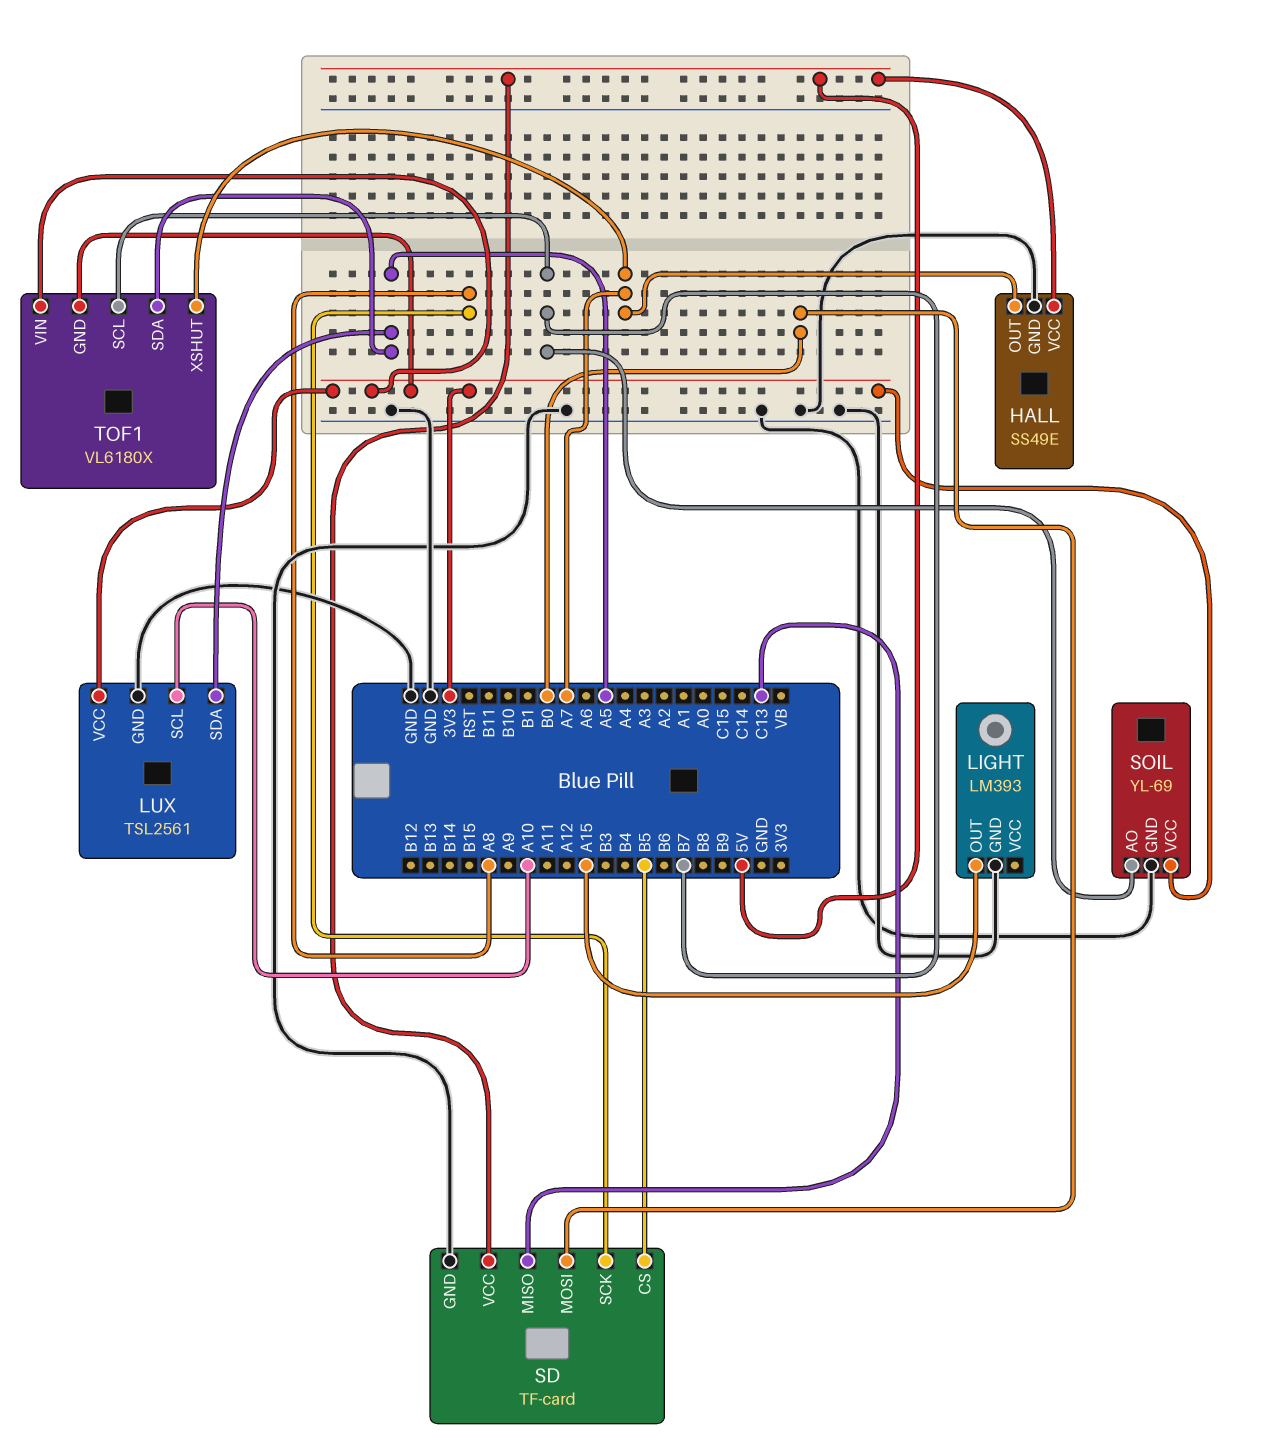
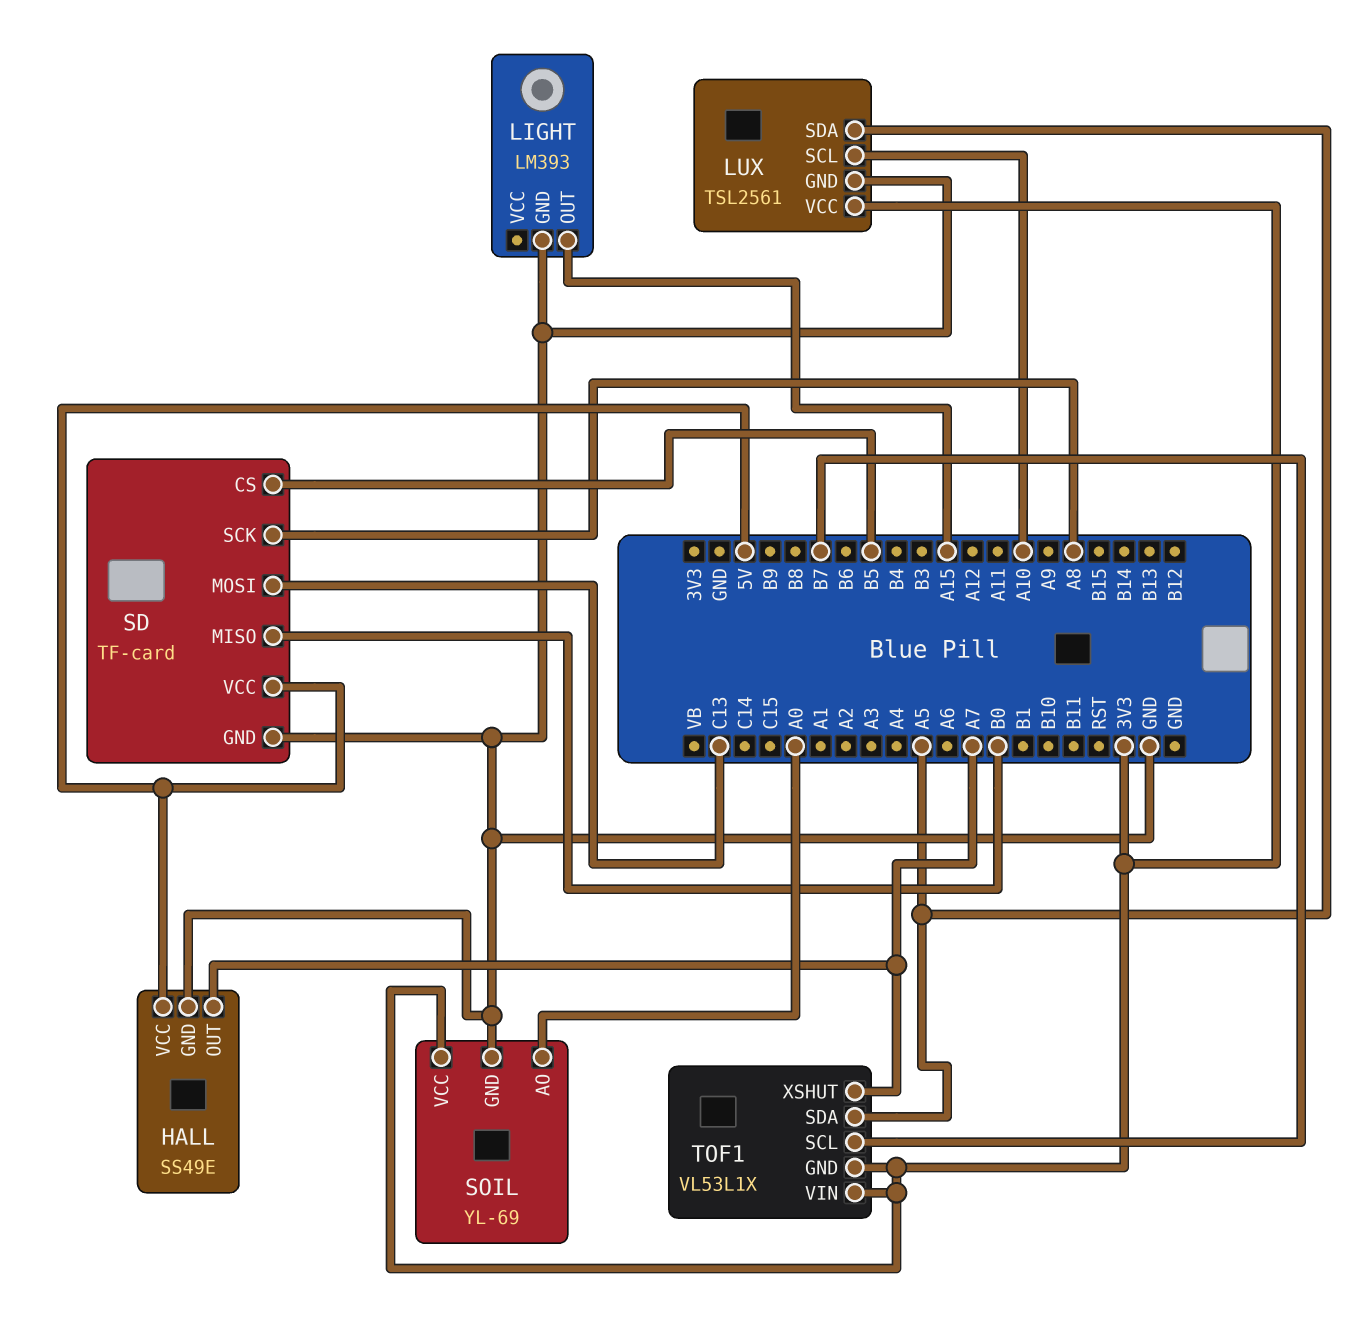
SD pin MISO: C13 -> B0
SD pin MOSI: B0 -> C13
SOIL pin AO: B7 -> A0
TOF1: VL6180X -> VL53L1X

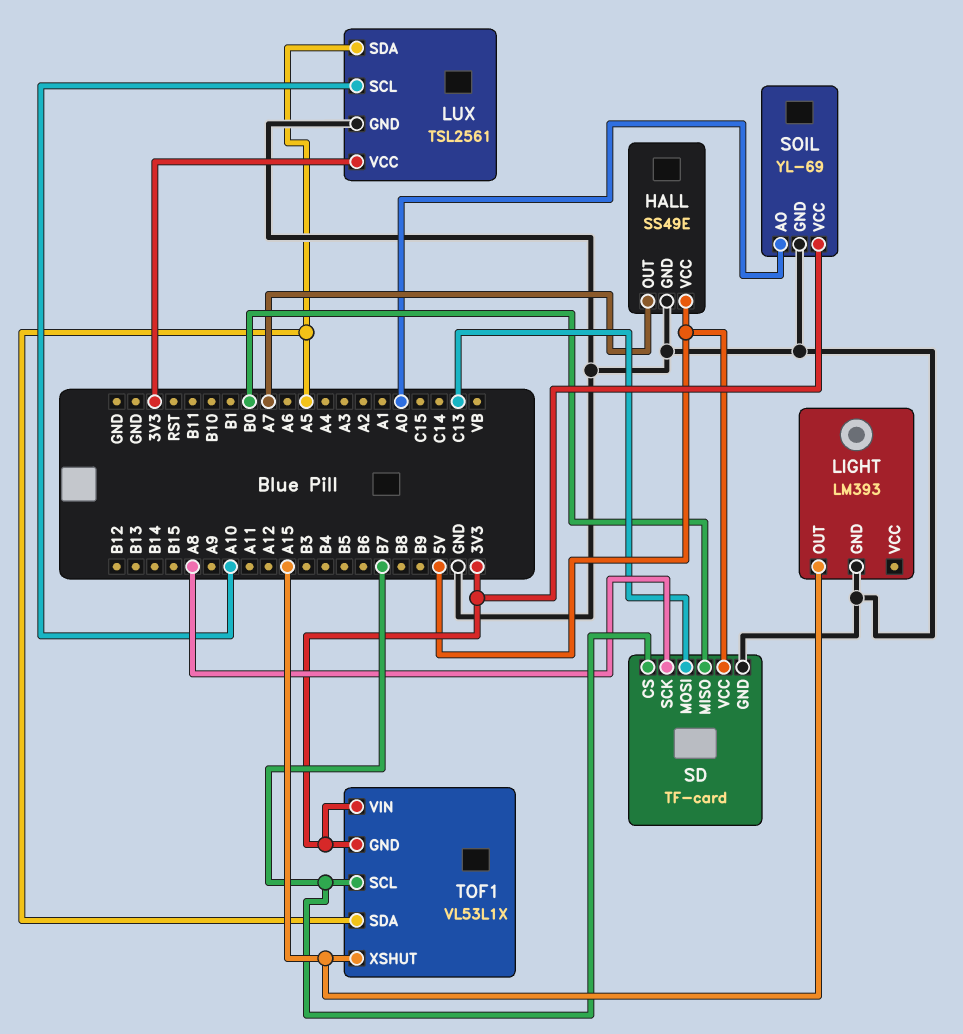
SD pin CS: B5 -> B7
TOF1 pin XSHUT: A7 -> A15

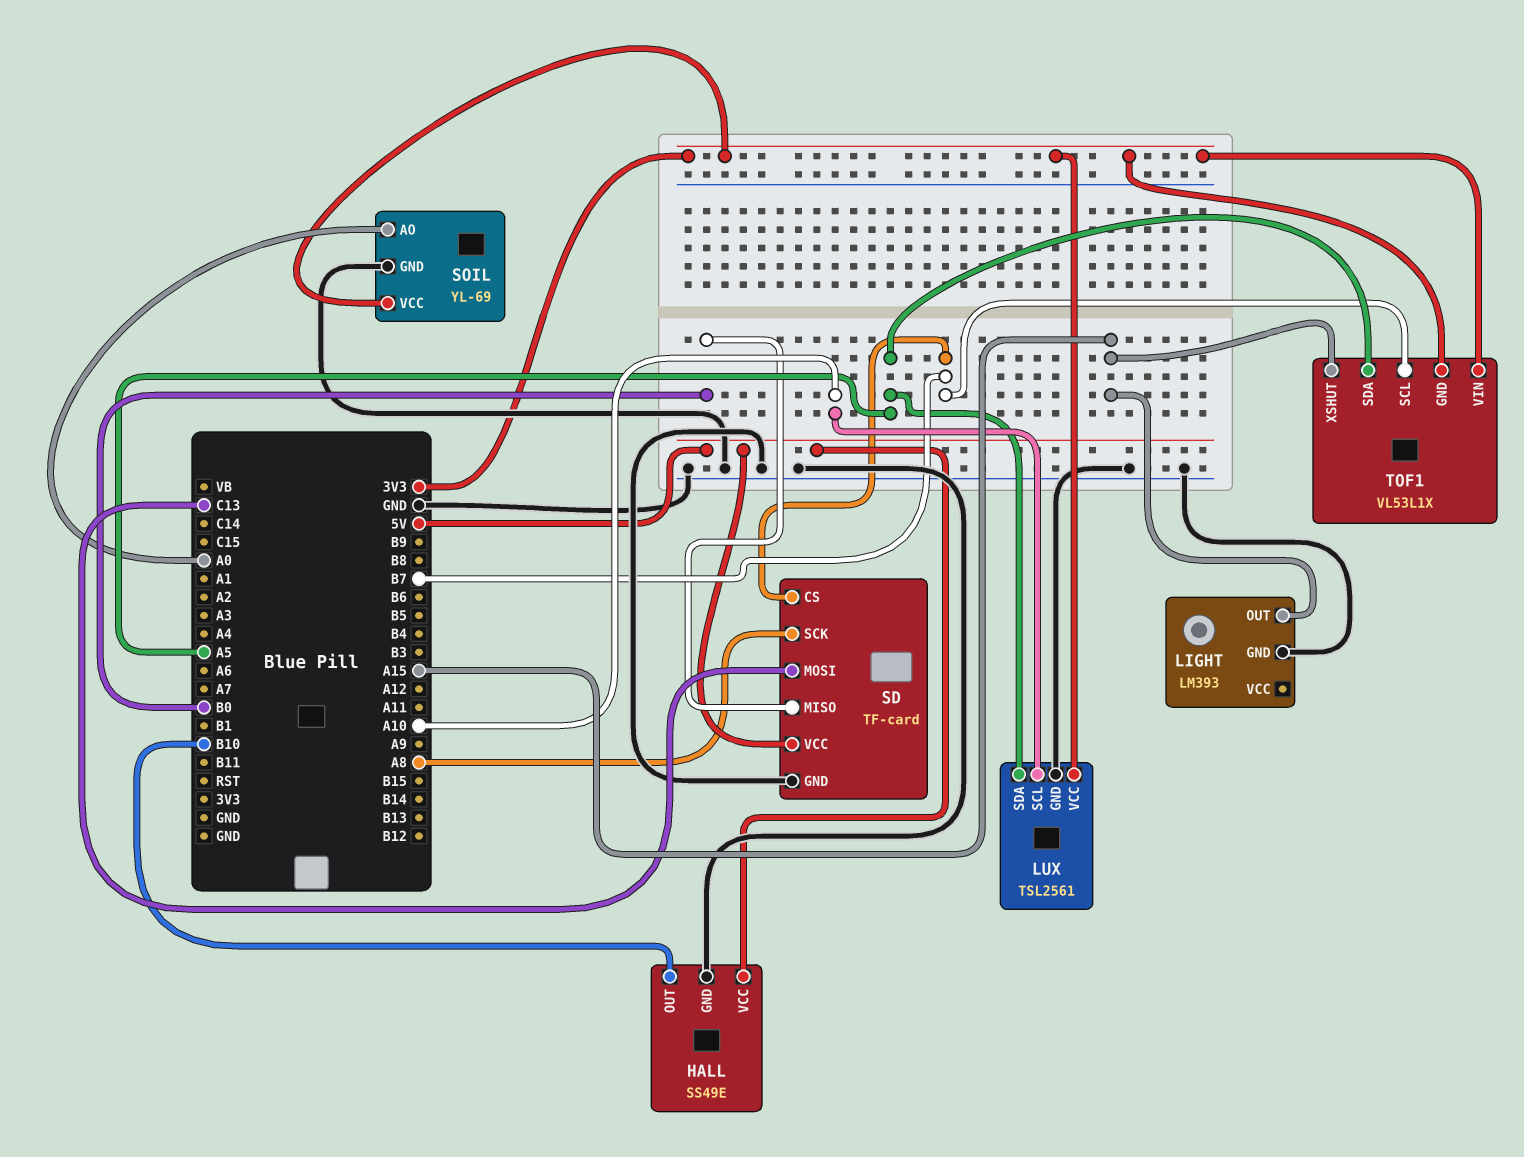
HALL pin OUT: A7 -> B10

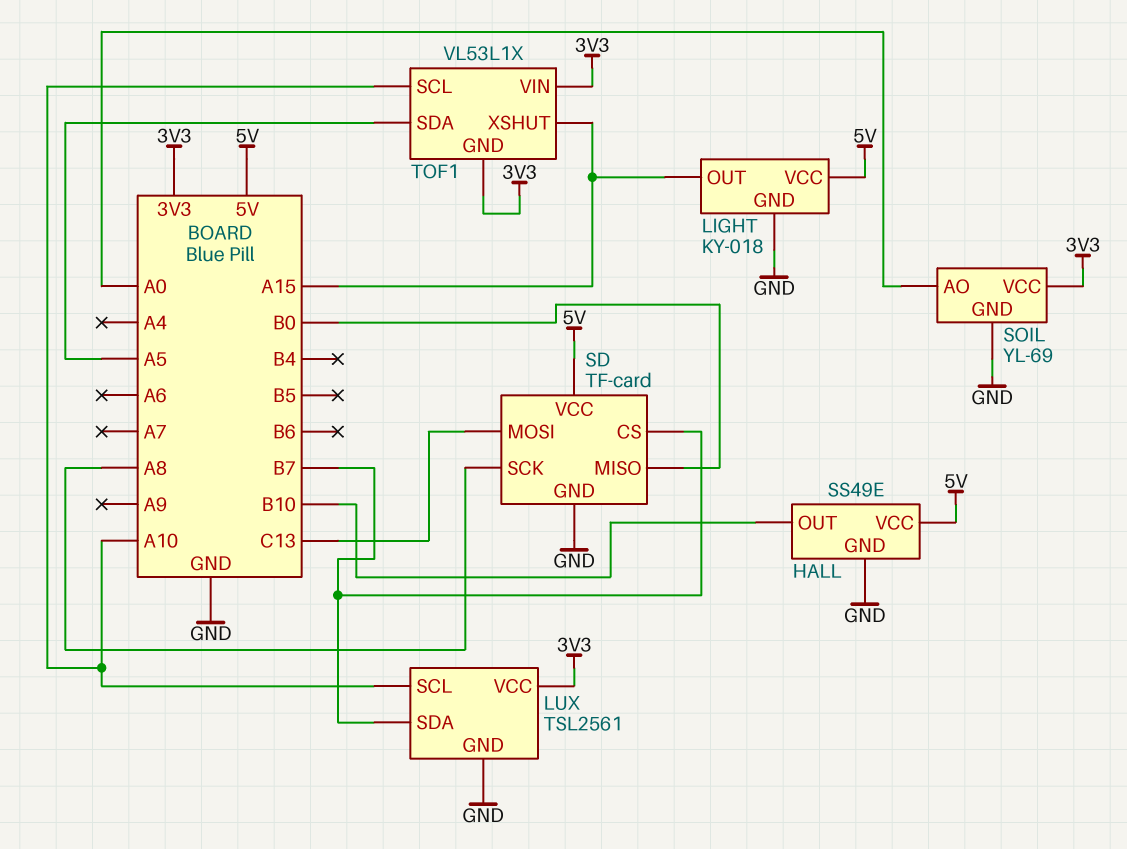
LIGHT: LM393 -> KY-018
LIGHT pin VCC: none -> 5V
LUX pin SDA: A5 -> B7
TOF1 pin SCL: B7 -> A10

